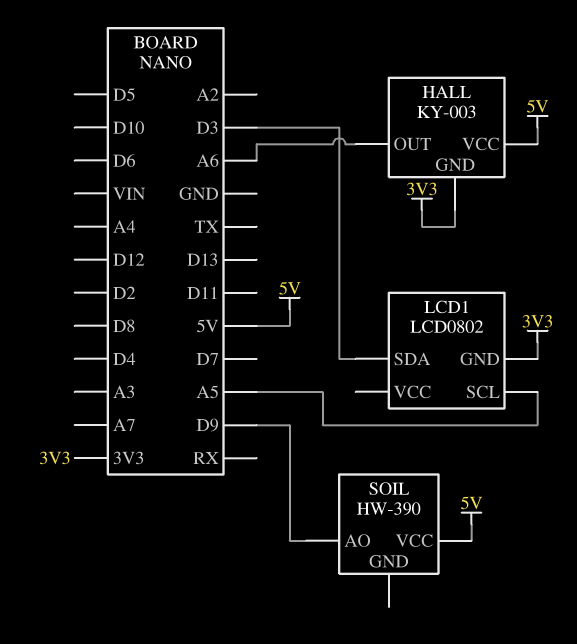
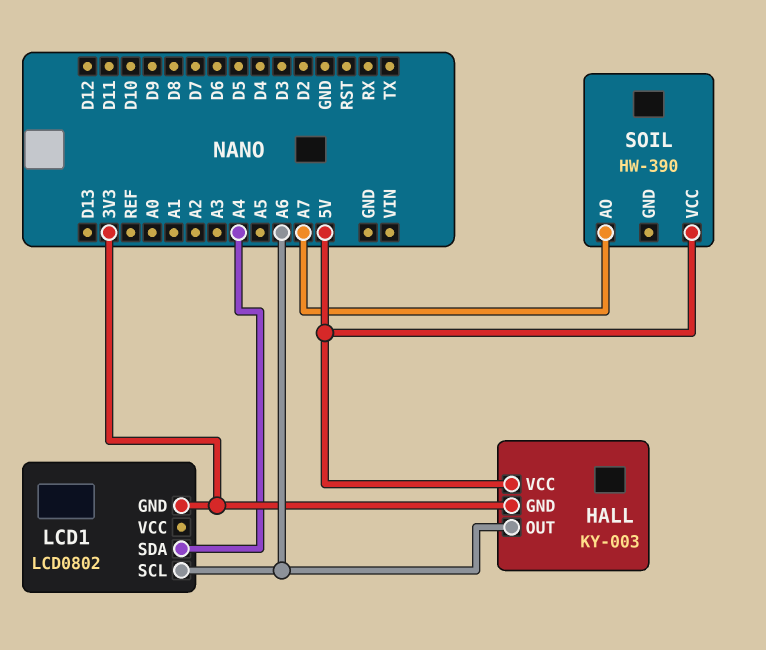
LCD1 pin SCL: A5 -> A6
LCD1 pin SDA: D3 -> A4
SOIL pin AO: D9 -> A7

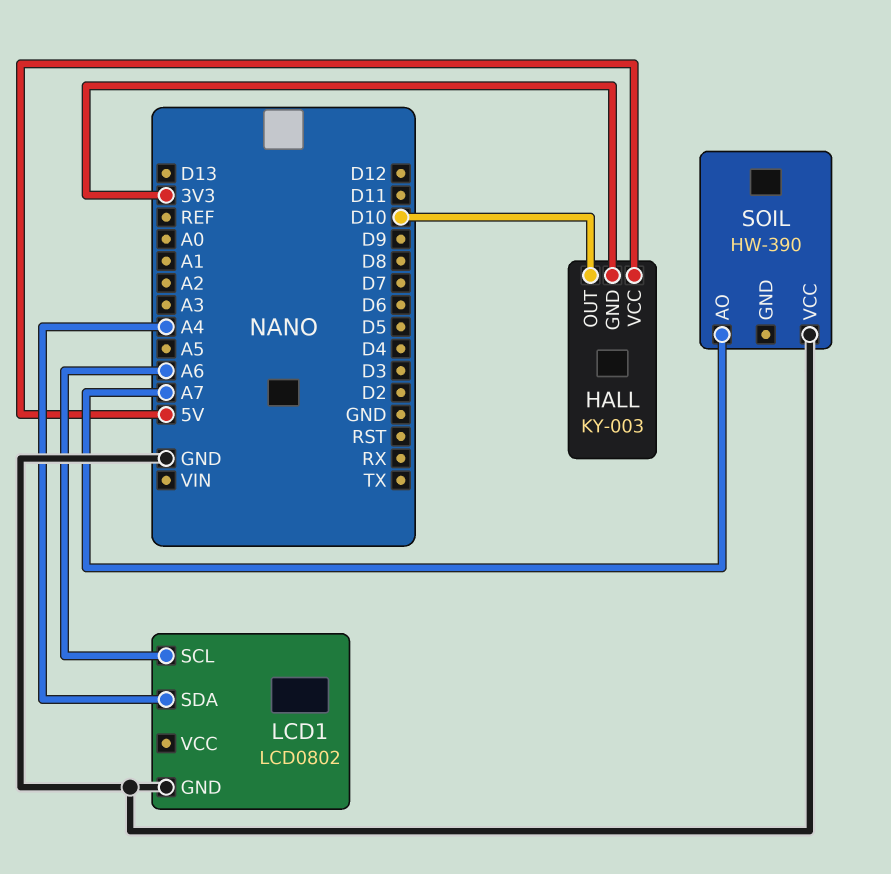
HALL pin OUT: A6 -> D10
LCD1 pin GND: 3V3 -> GND
SOIL pin VCC: 5V -> GND

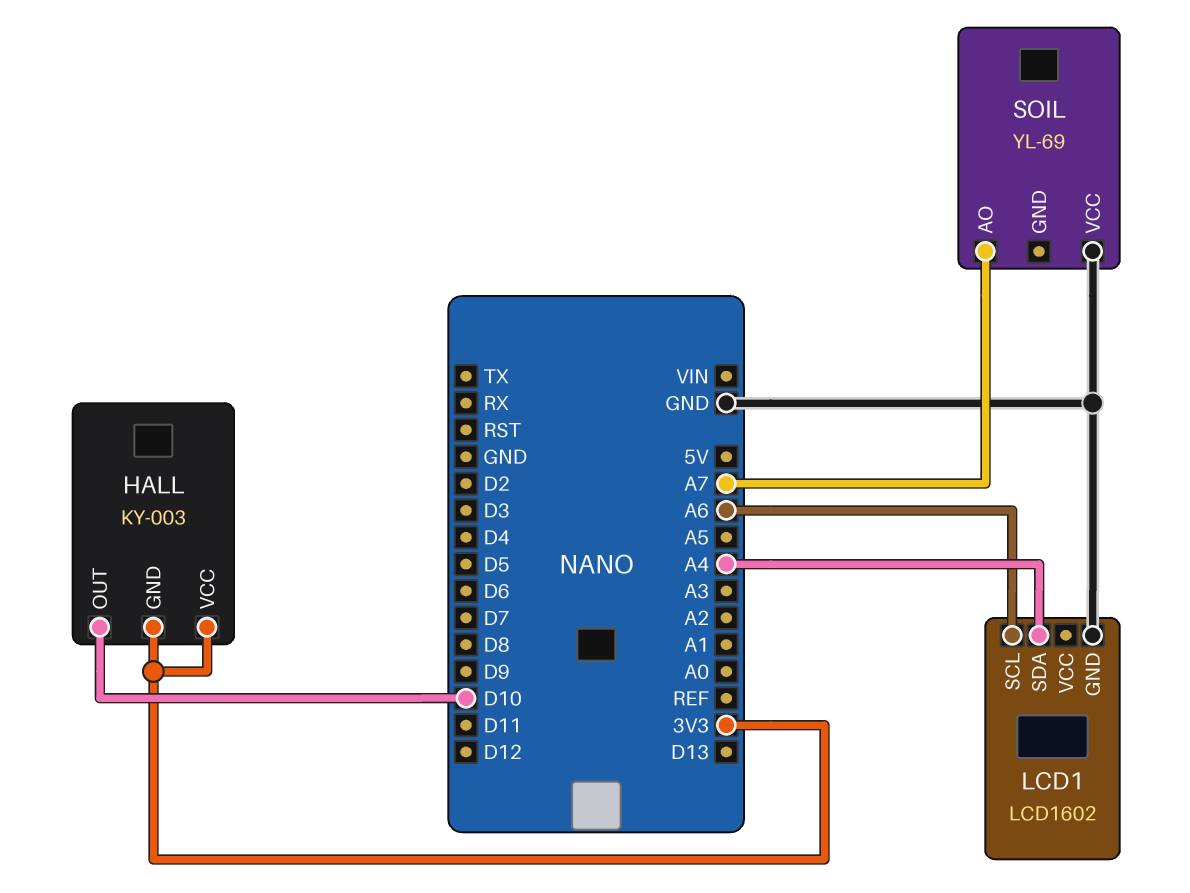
HALL pin VCC: 5V -> 3V3
LCD1: LCD0802 -> LCD1602
SOIL: HW-390 -> YL-69

